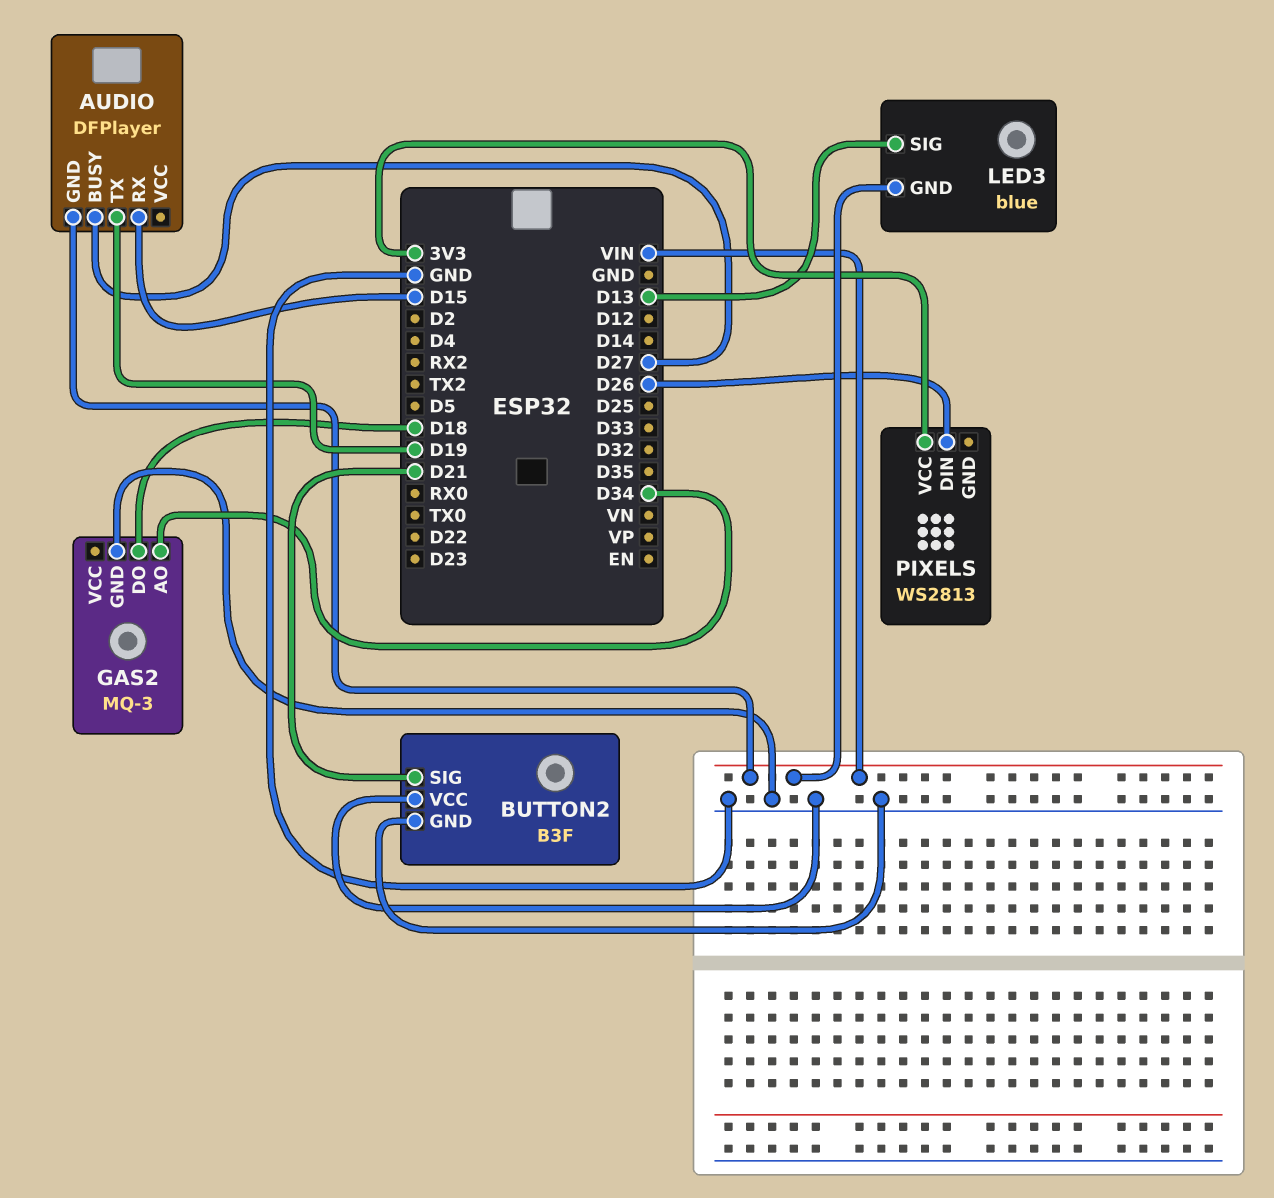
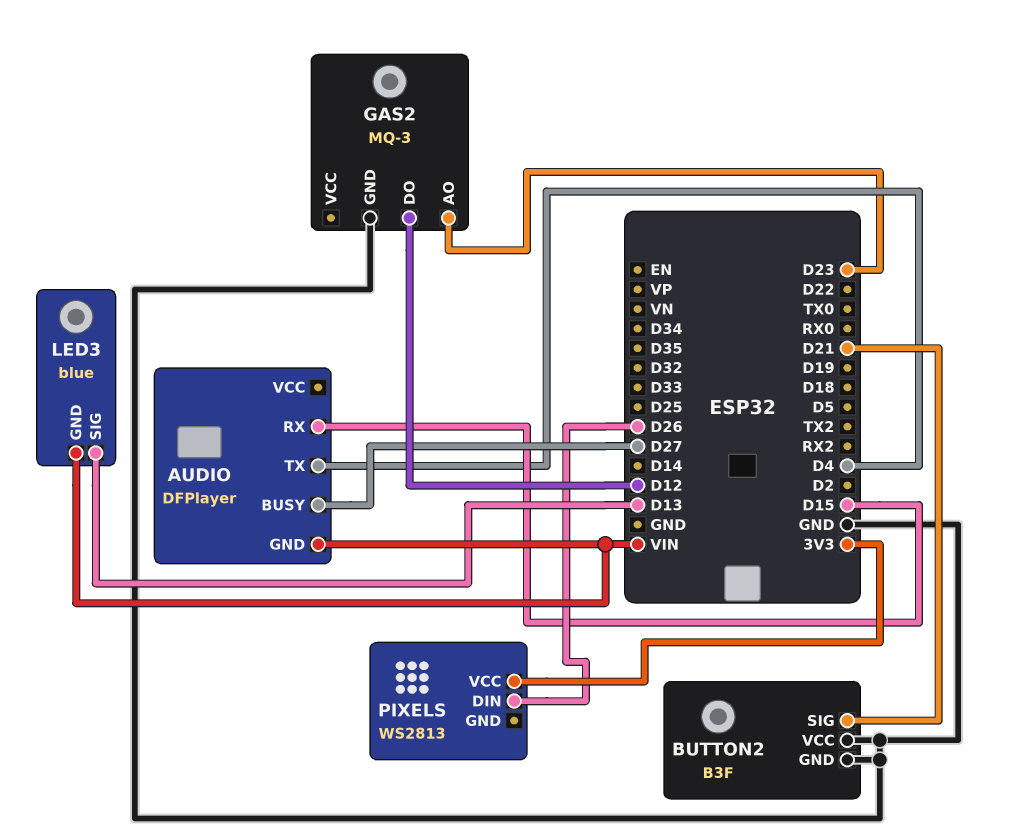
AUDIO pin TX: D19 -> D4
GAS2 pin AO: D34 -> D23
GAS2 pin DO: D18 -> D12

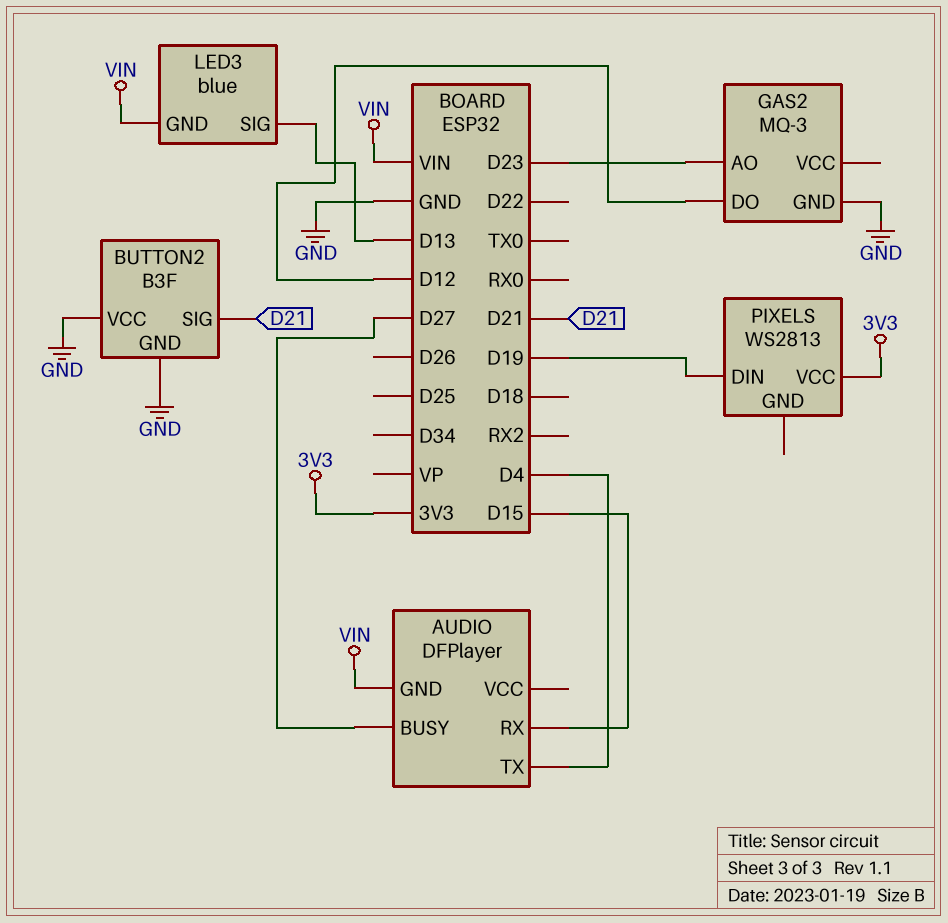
PIXELS pin DIN: D26 -> D19

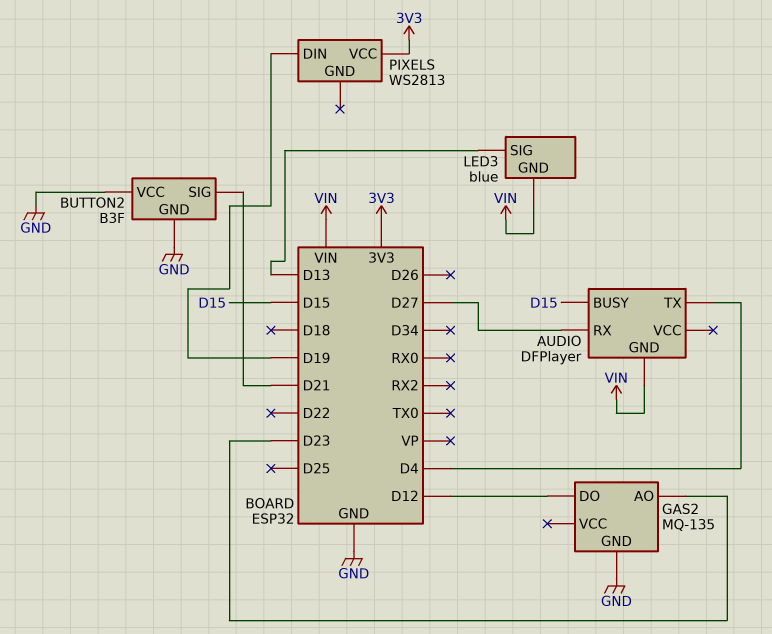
AUDIO pin BUSY: D27 -> D15
AUDIO pin RX: D15 -> D27
GAS2: MQ-3 -> MQ-135

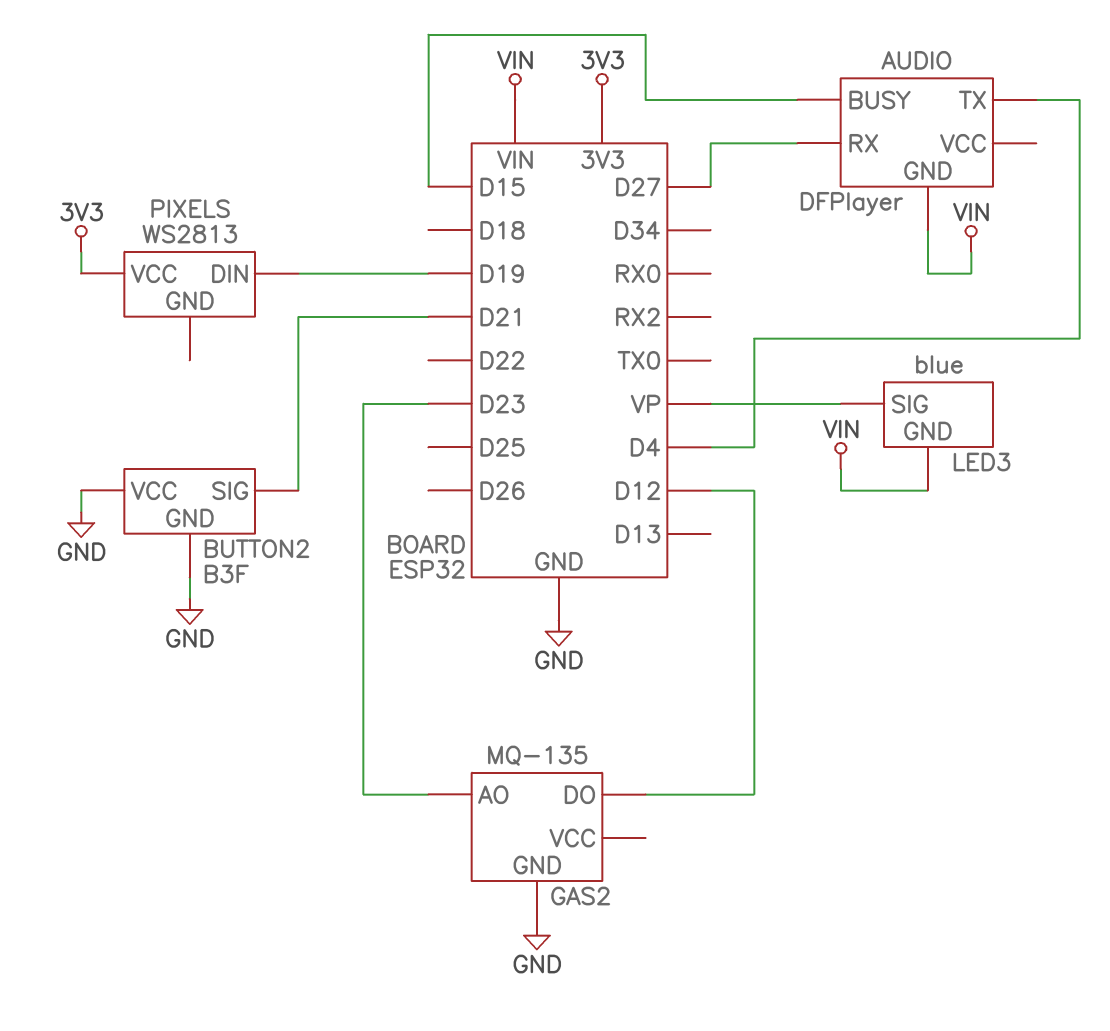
LED3 pin SIG: D13 -> VP

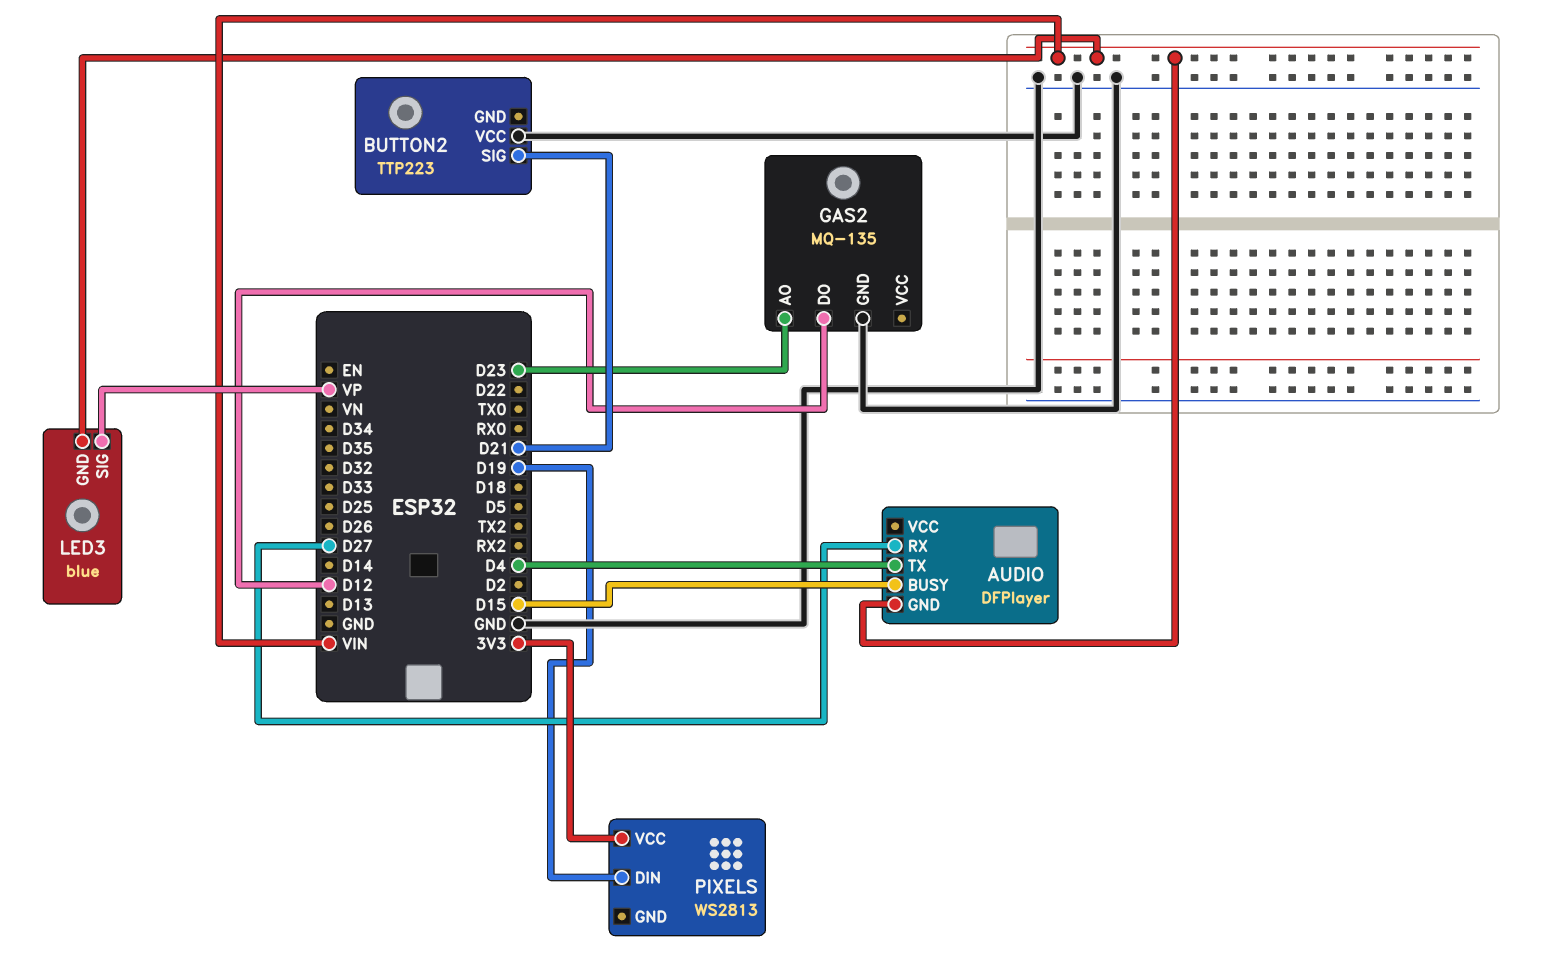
BUTTON2: B3F -> TTP223
BUTTON2 pin GND: GND -> none

